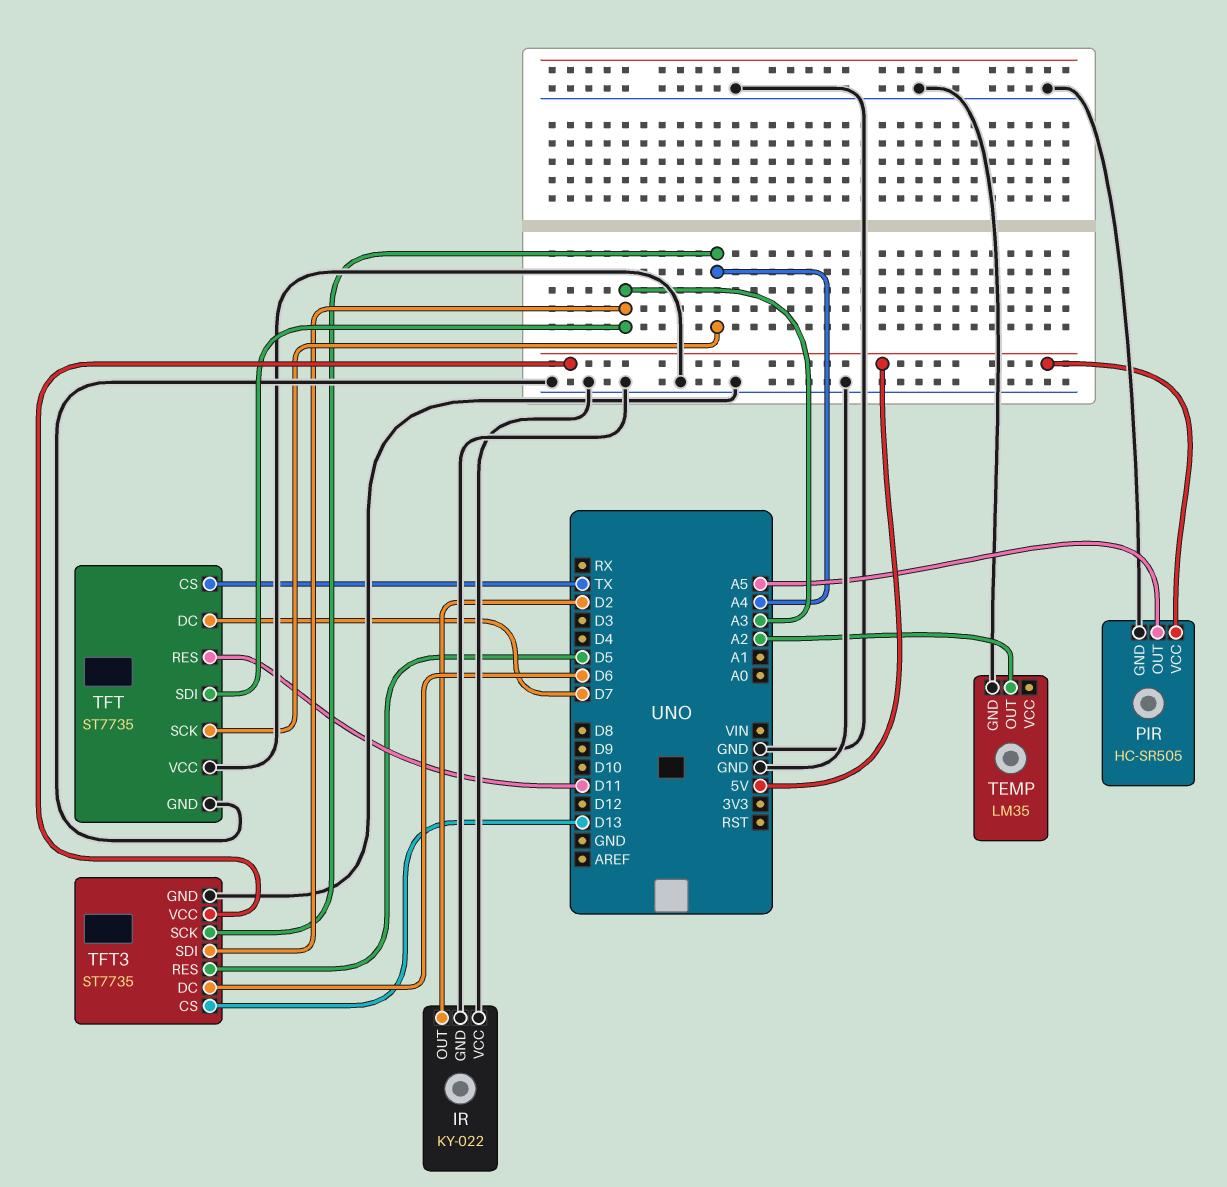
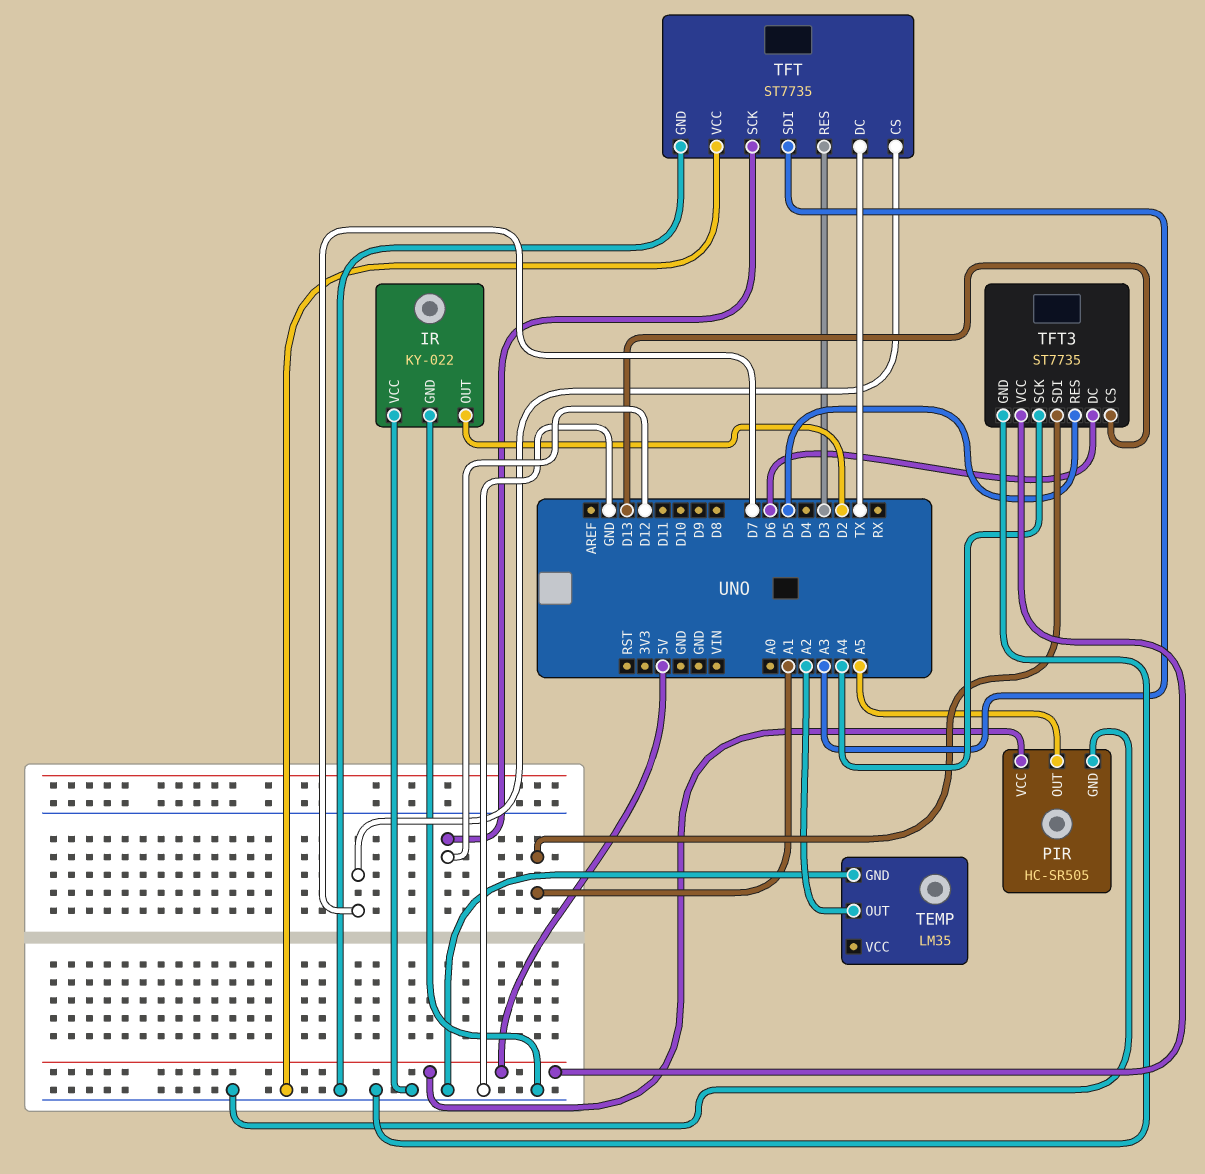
TFT pin CS: TX -> D7
TFT pin DC: D7 -> TX
TFT pin RES: D11 -> D3
TFT pin SCK: A4 -> D12
TFT3 pin SDI: A3 -> A1

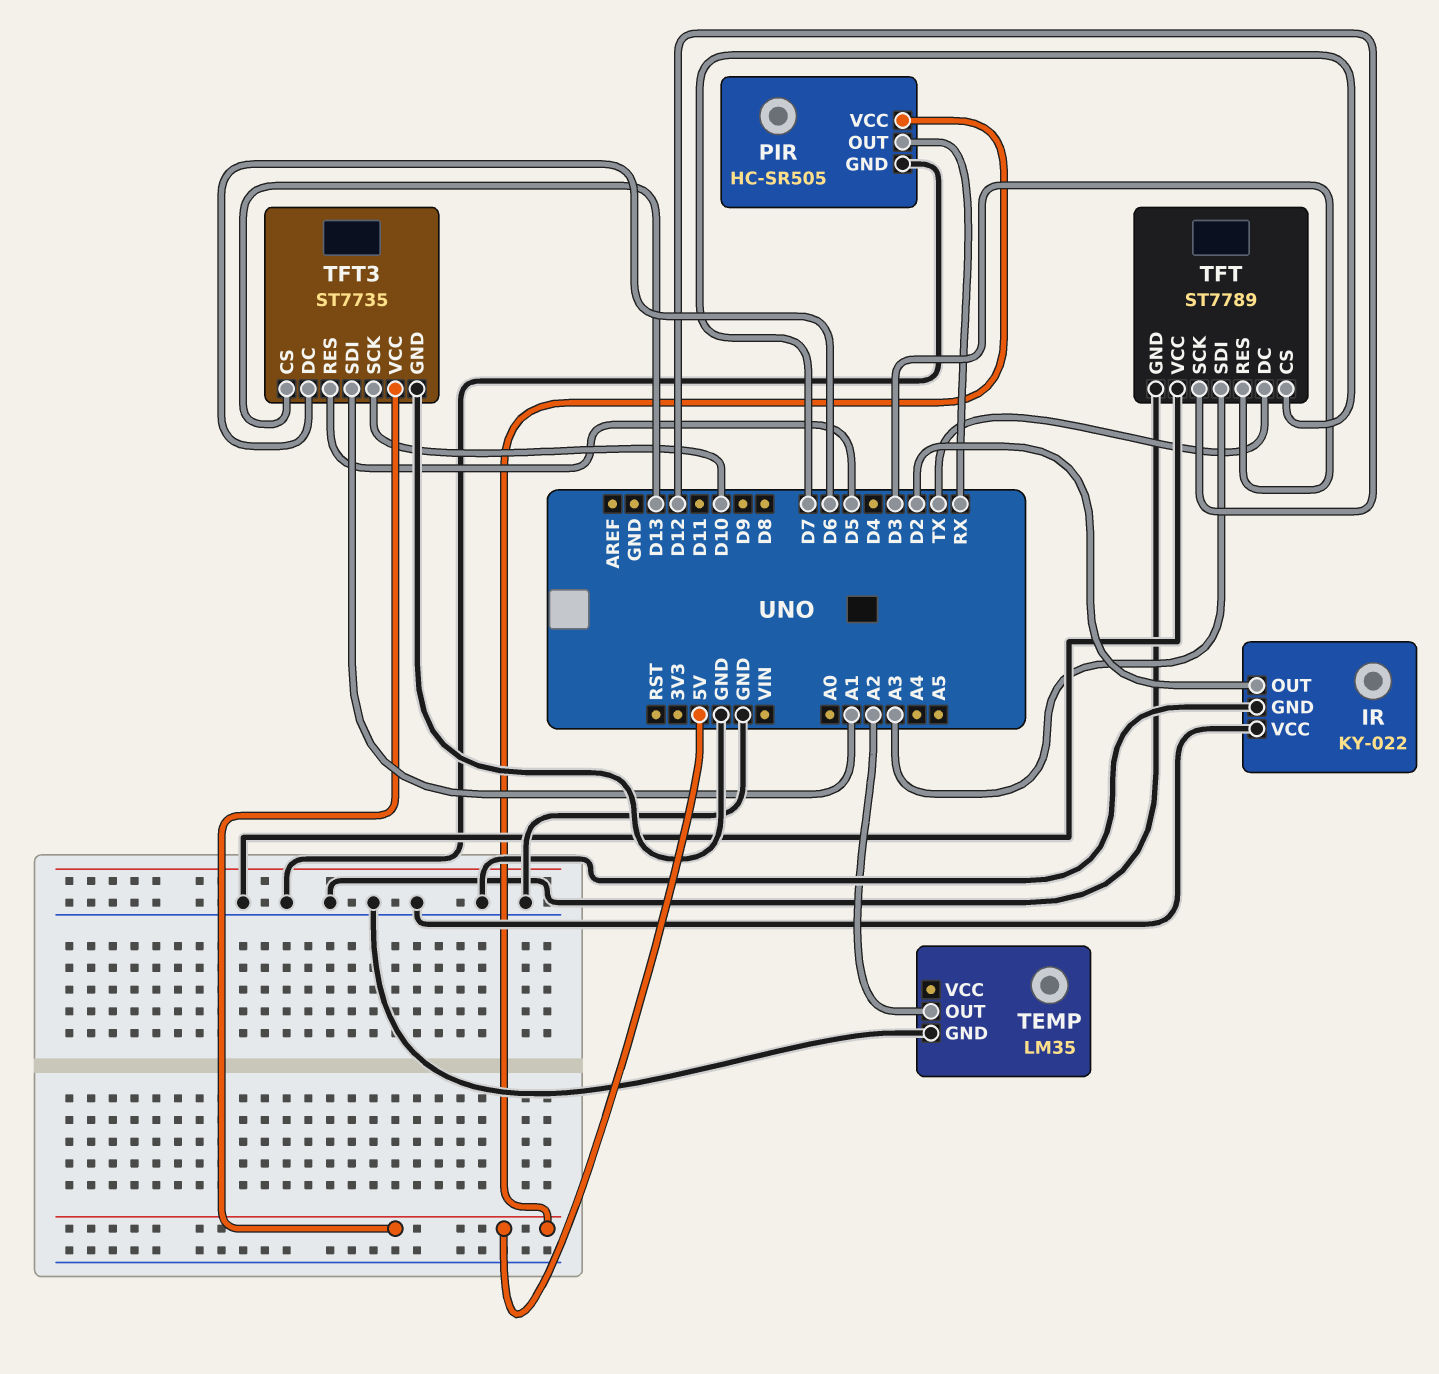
PIR pin OUT: A5 -> RX
TFT: ST7735 -> ST7789
TFT3 pin SCK: A4 -> D10

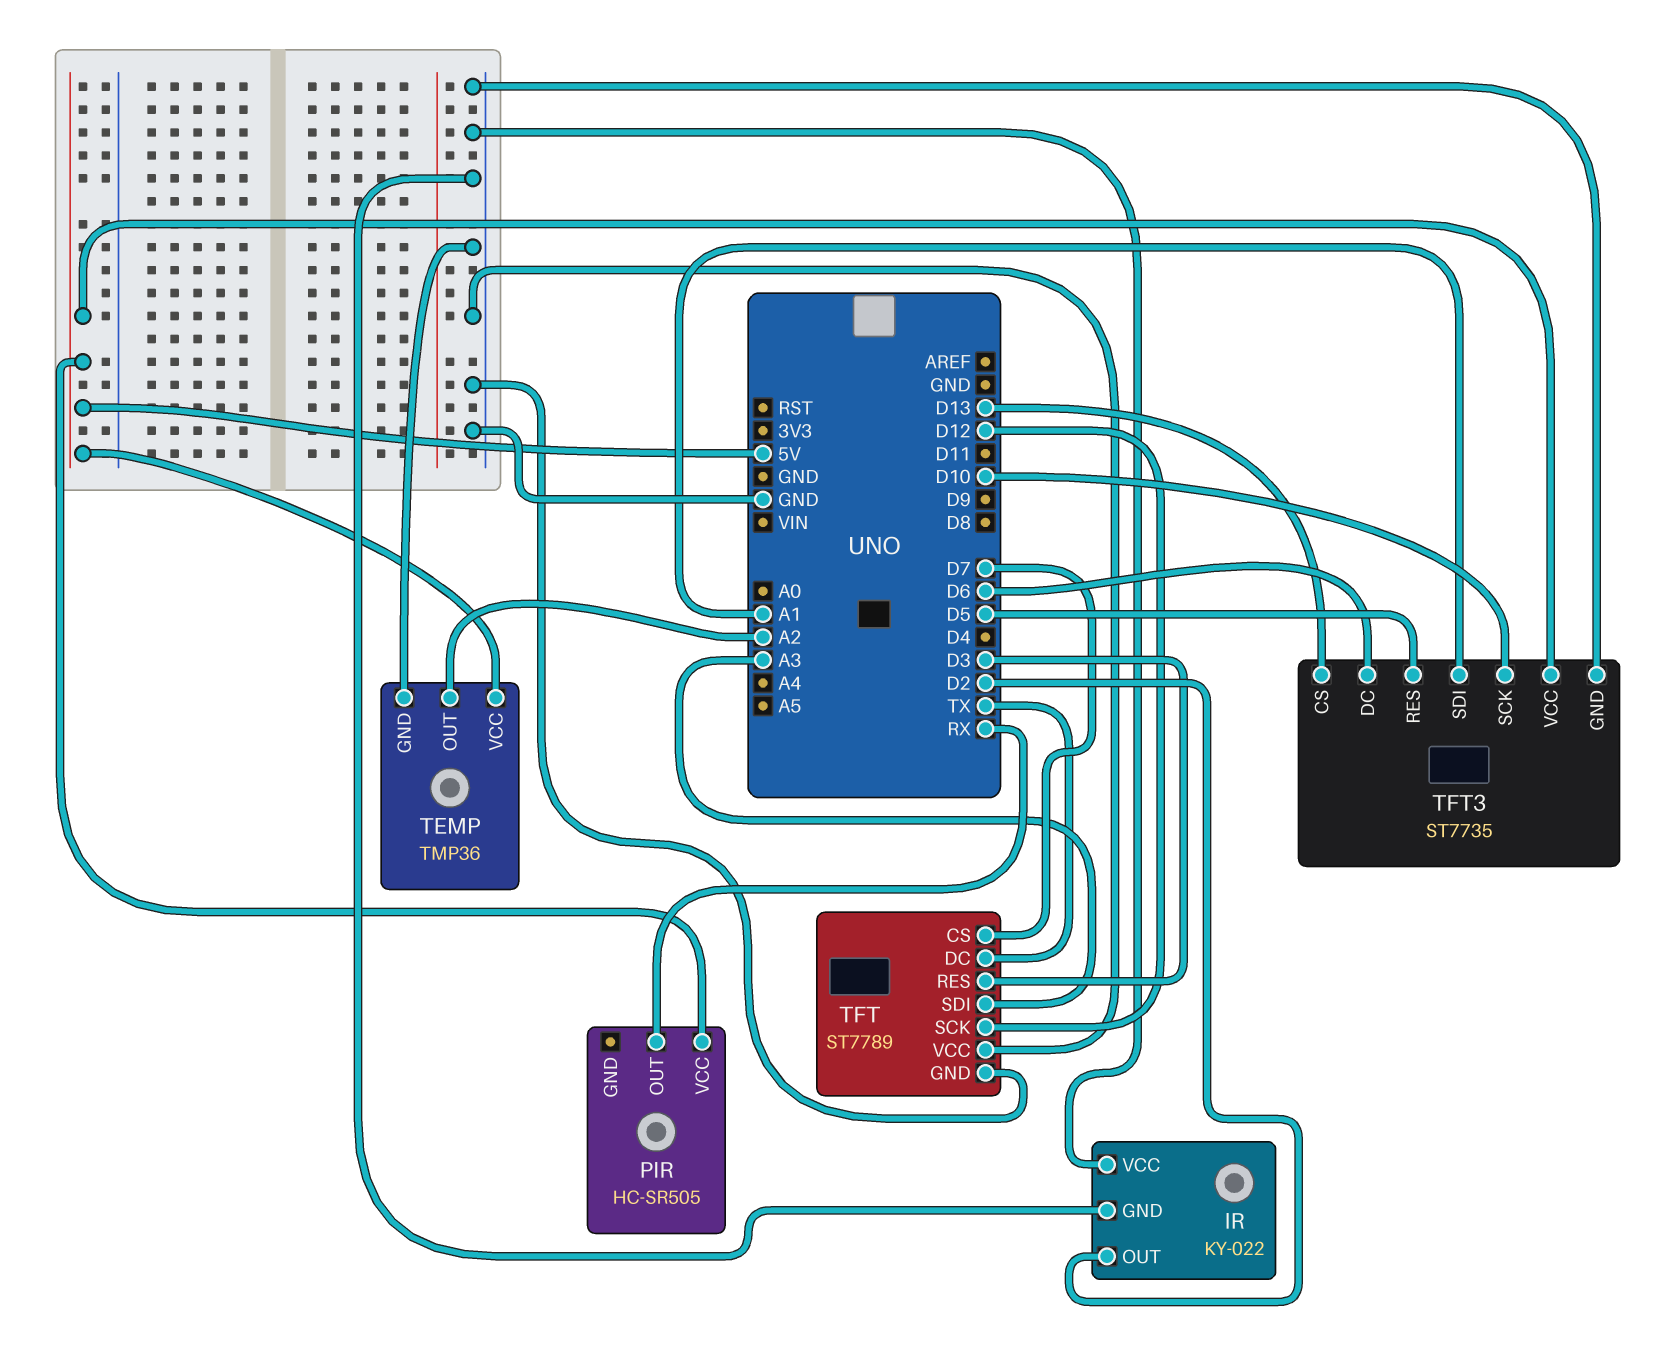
PIR pin GND: GND -> none
TEMP: LM35 -> TMP36
TEMP pin VCC: none -> 5V

